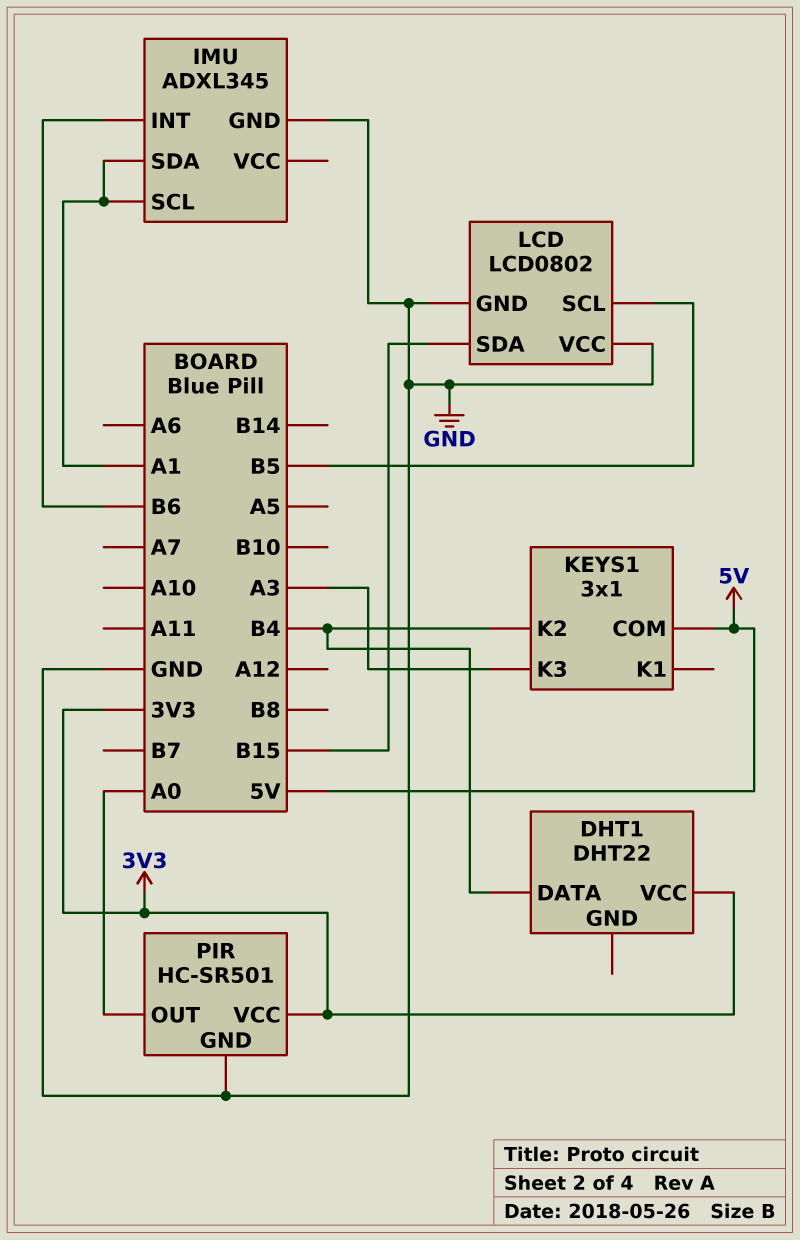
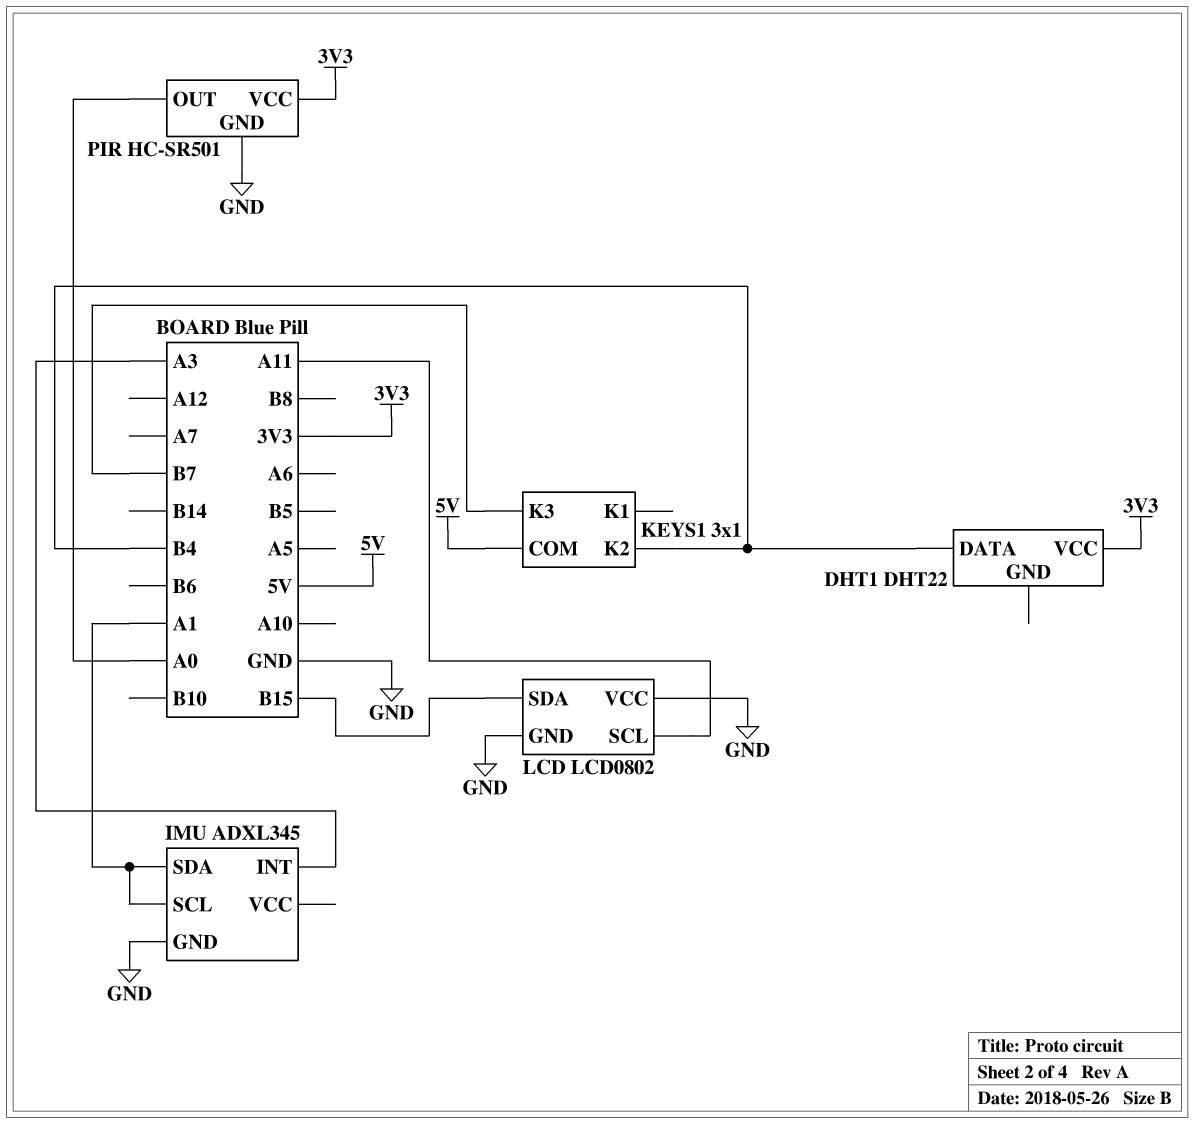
IMU pin INT: B6 -> A3
KEYS1 pin K3: A3 -> B7
LCD pin SCL: B5 -> A11

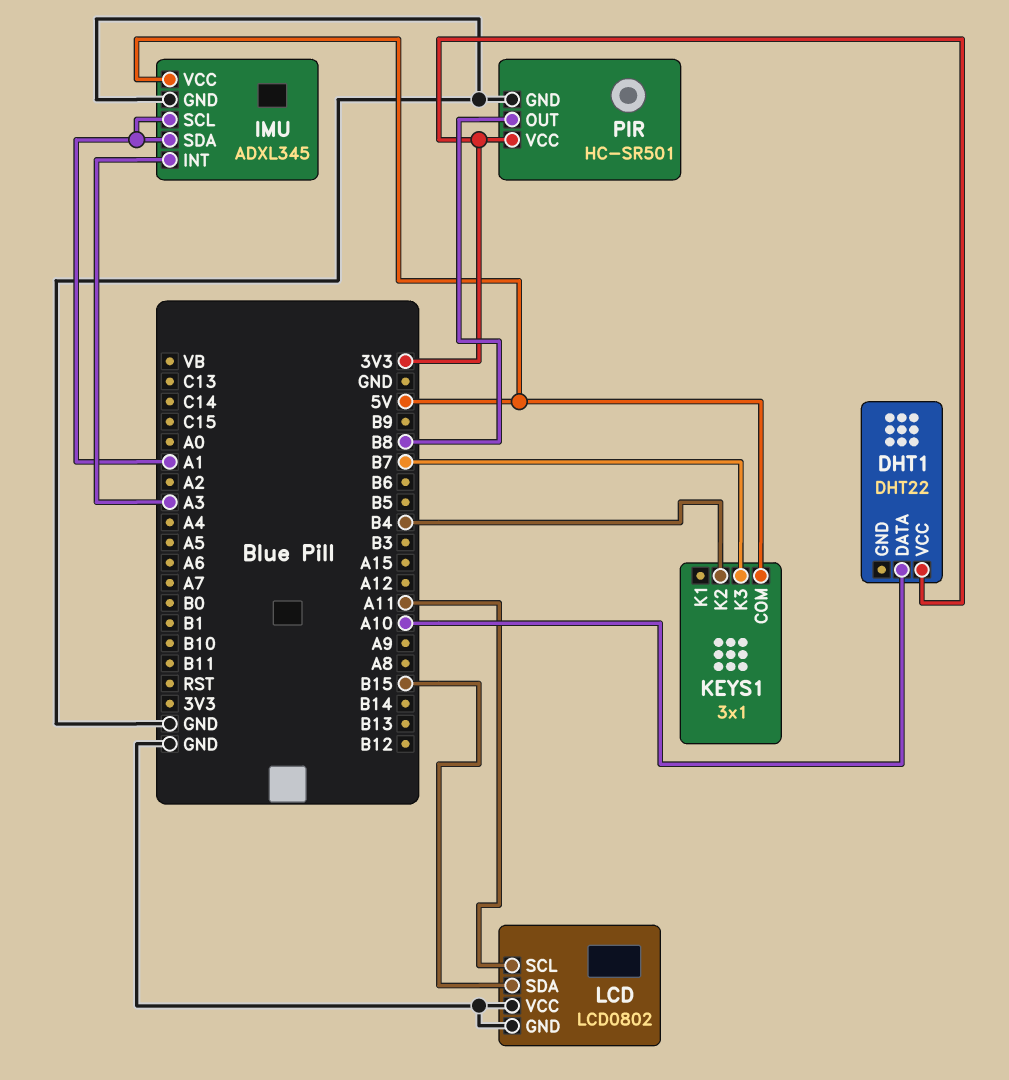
DHT1 pin DATA: B4 -> A10
IMU pin VCC: none -> 5V
PIR pin OUT: A0 -> B8

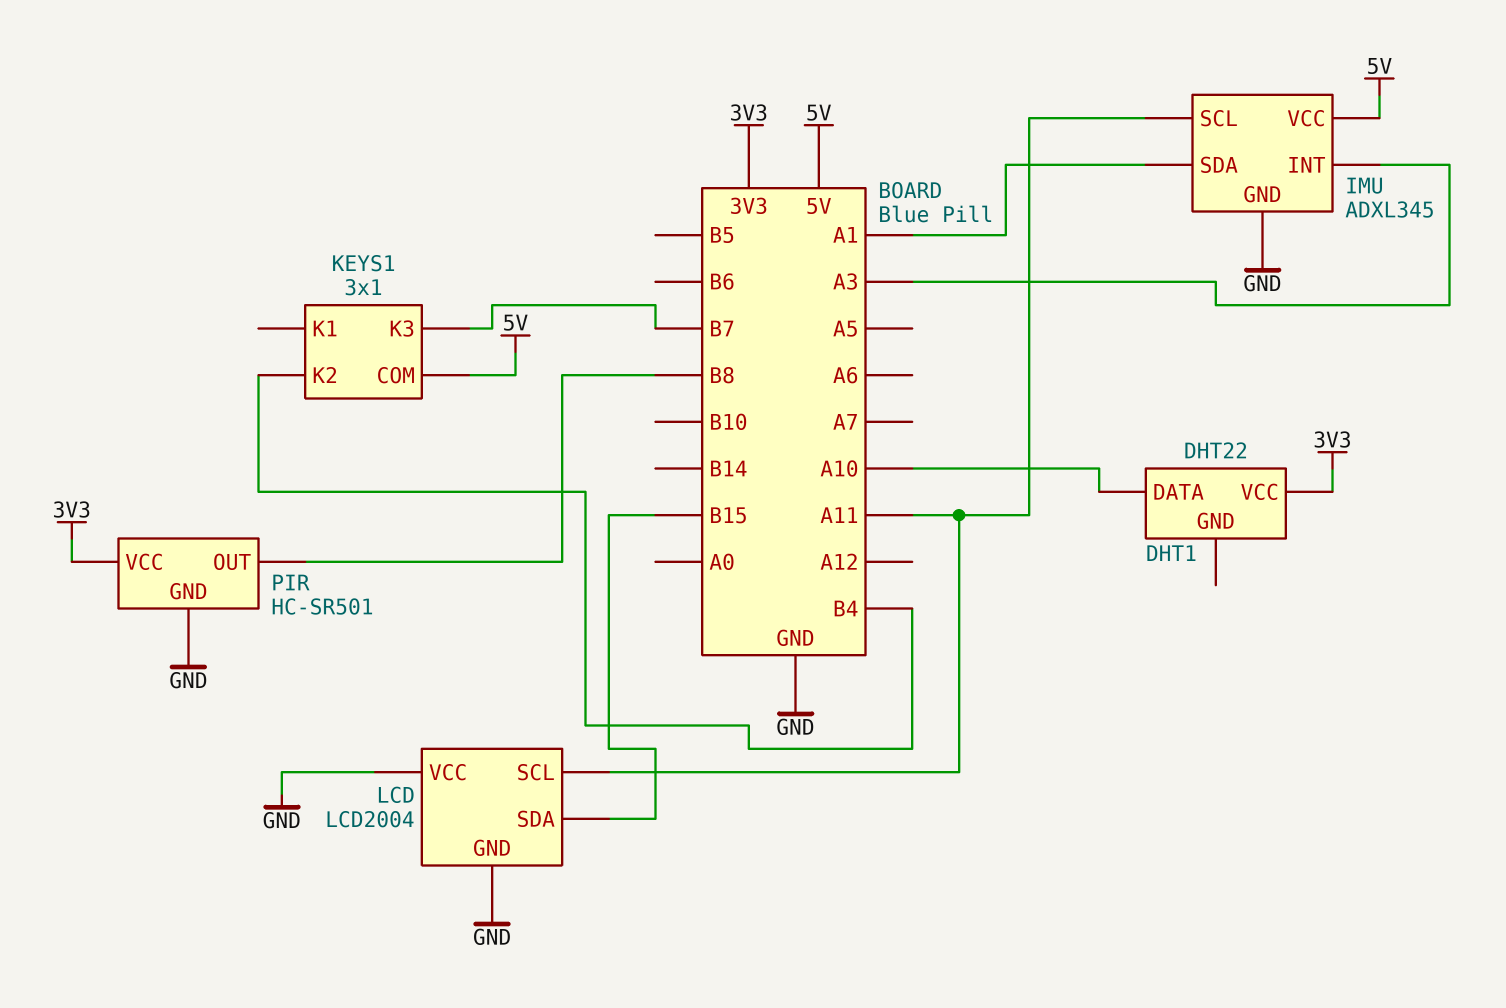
IMU pin SCL: A1 -> A11
LCD: LCD0802 -> LCD2004

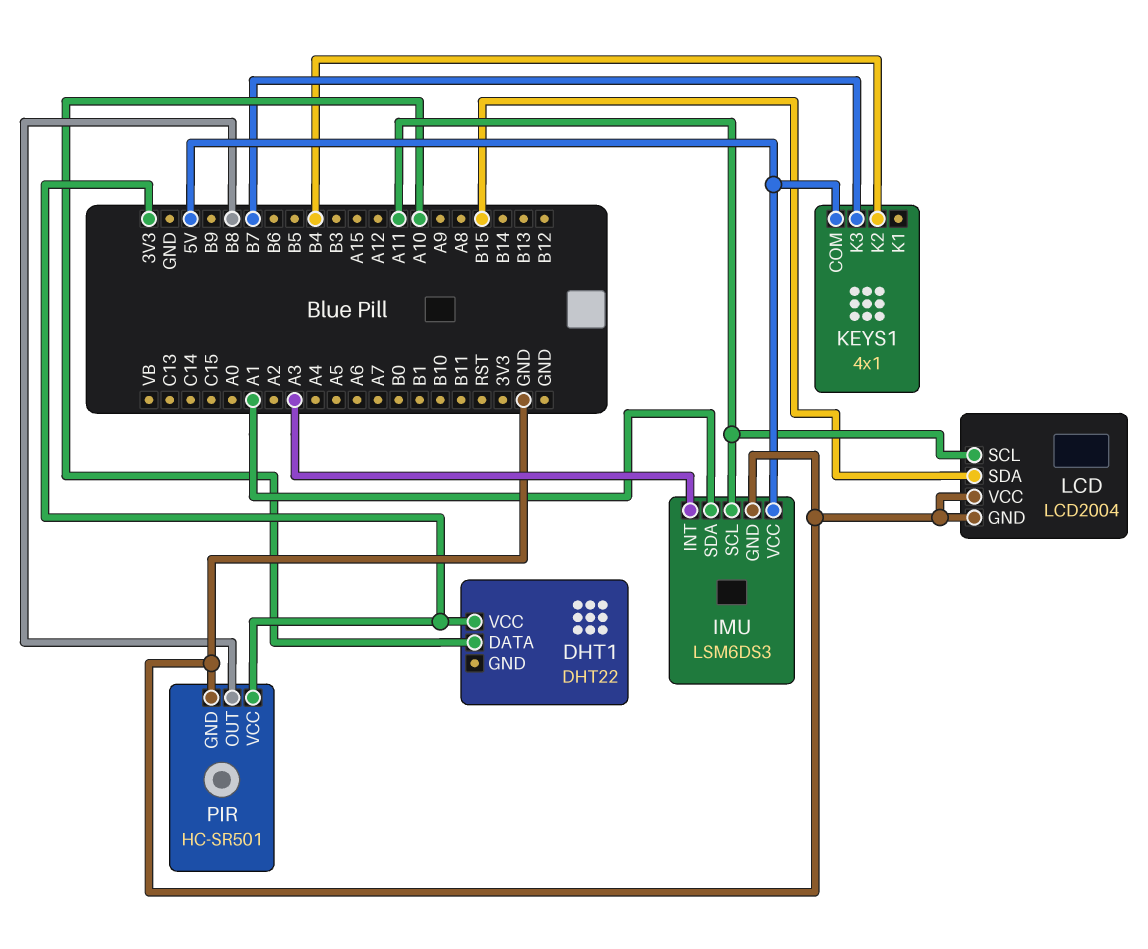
IMU: ADXL345 -> LSM6DS3
KEYS1: 3x1 -> 4x1

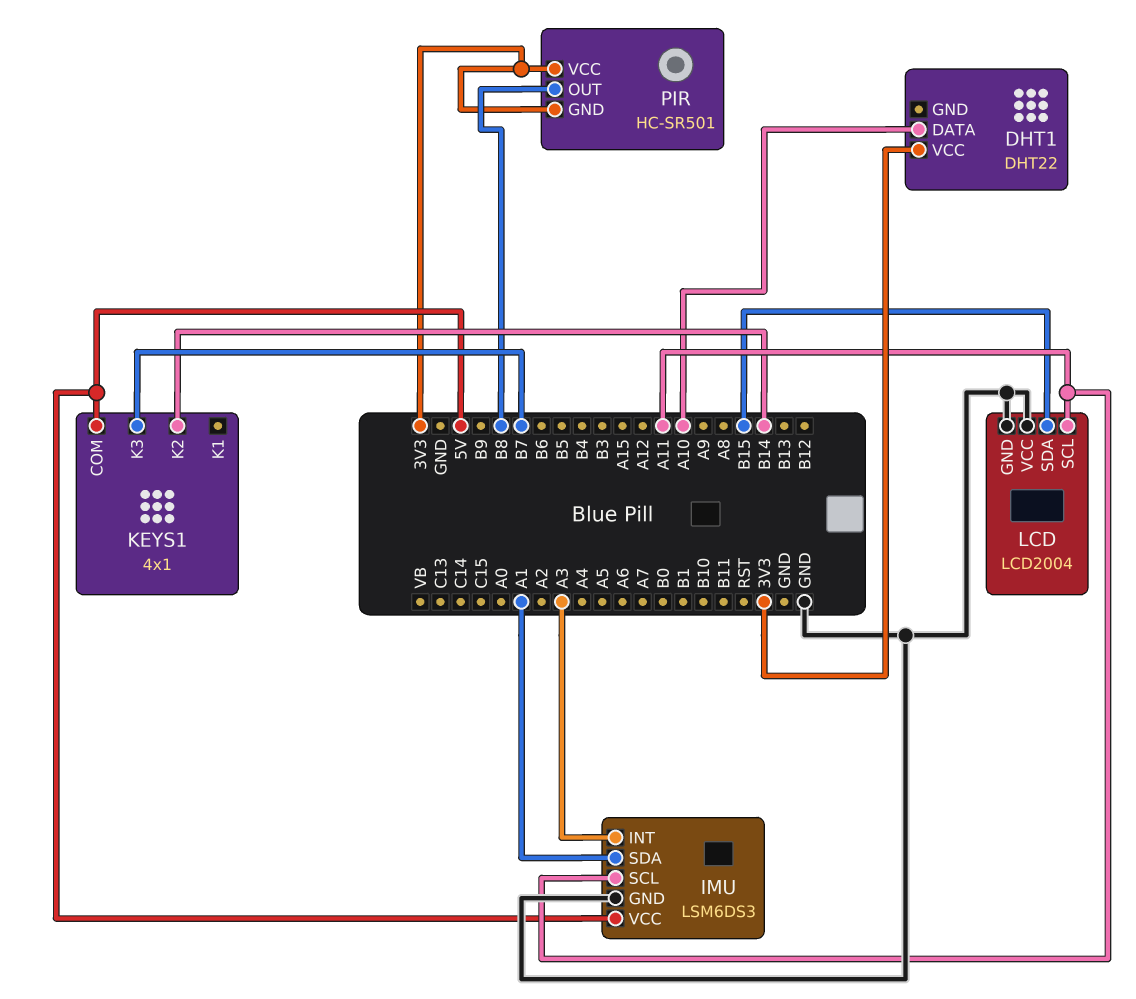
KEYS1 pin K2: B4 -> B14
PIR pin GND: GND -> 3V3

